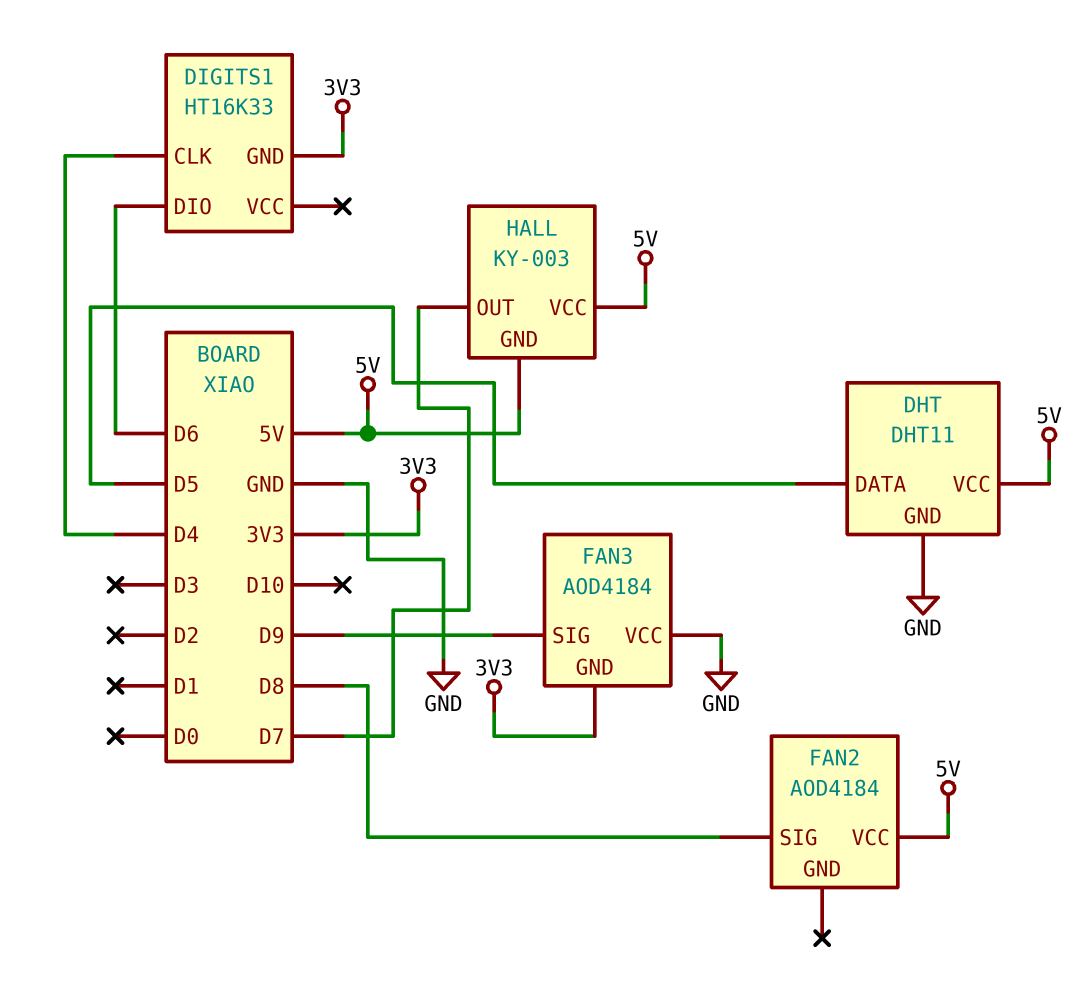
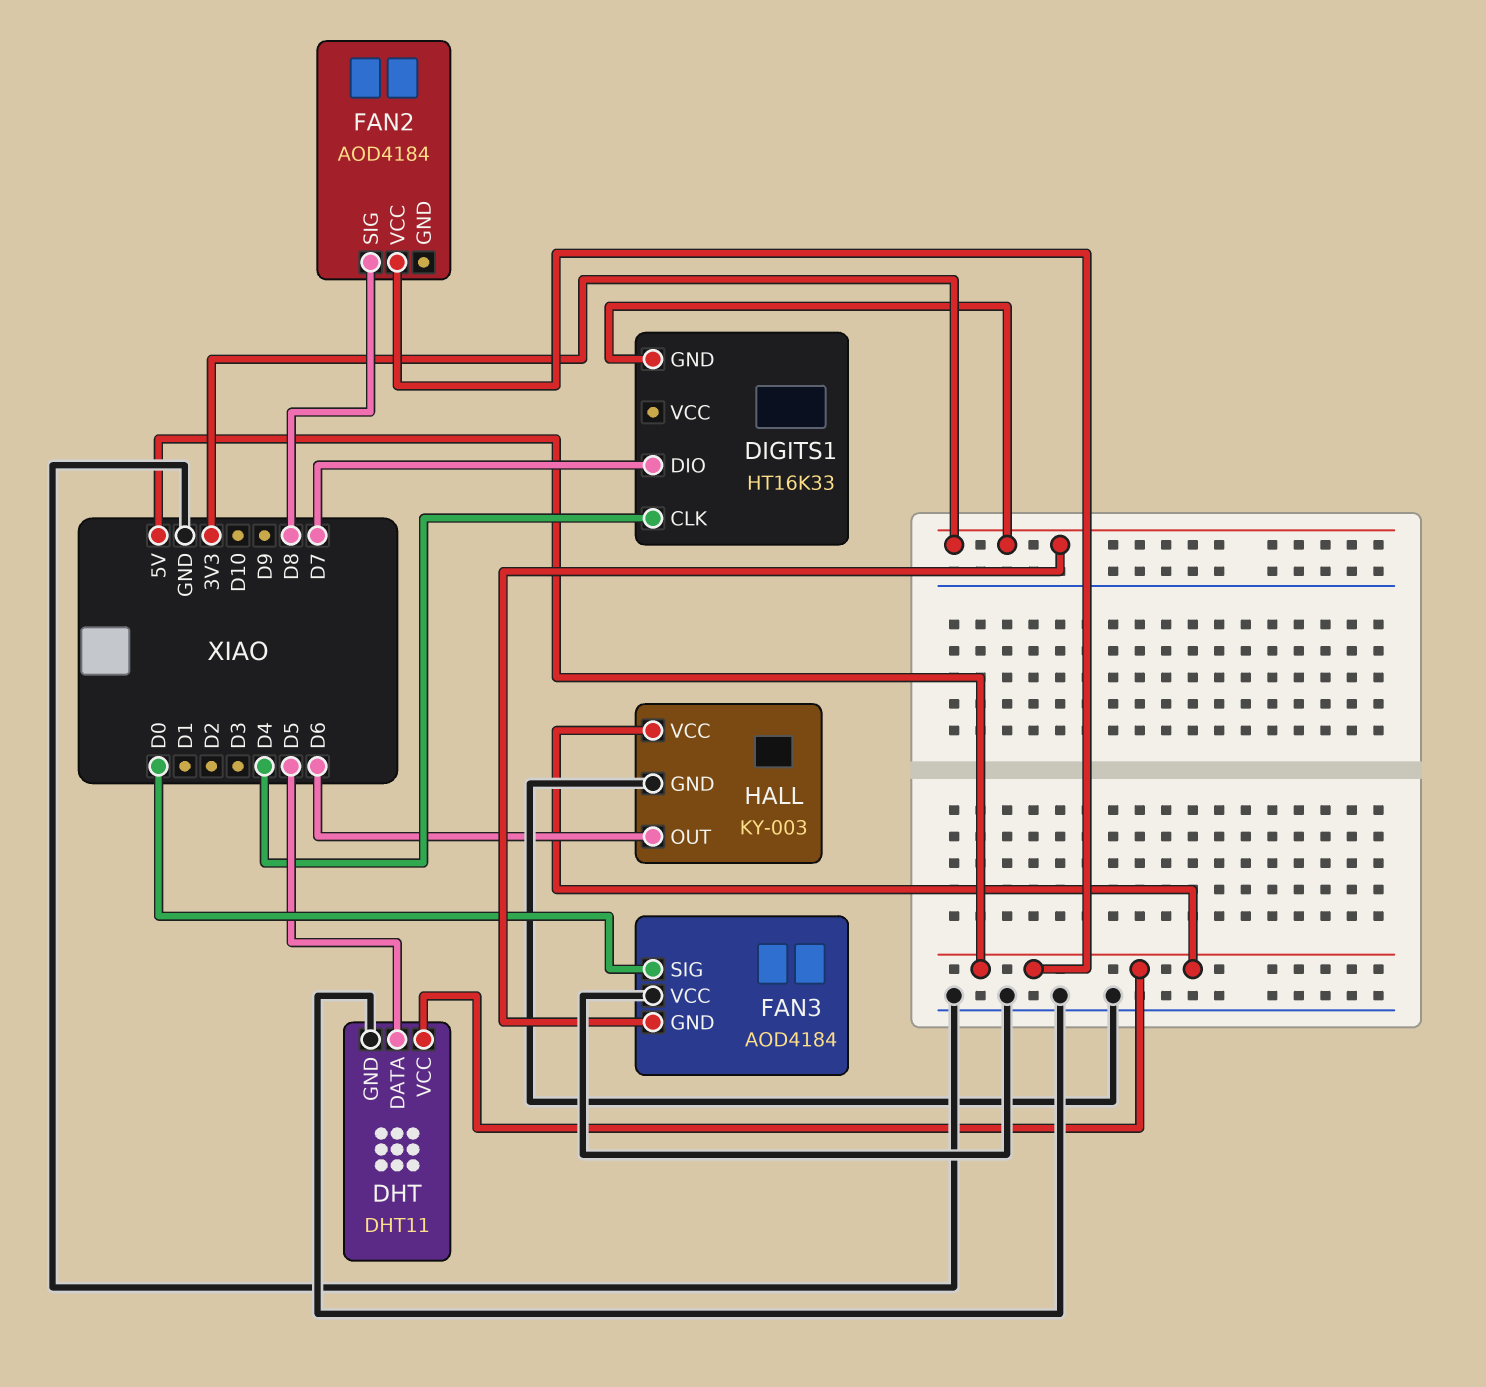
DIGITS1 pin DIO: D6 -> D7
FAN3 pin SIG: D9 -> D0
HALL pin GND: 5V -> GND
HALL pin OUT: D7 -> D6

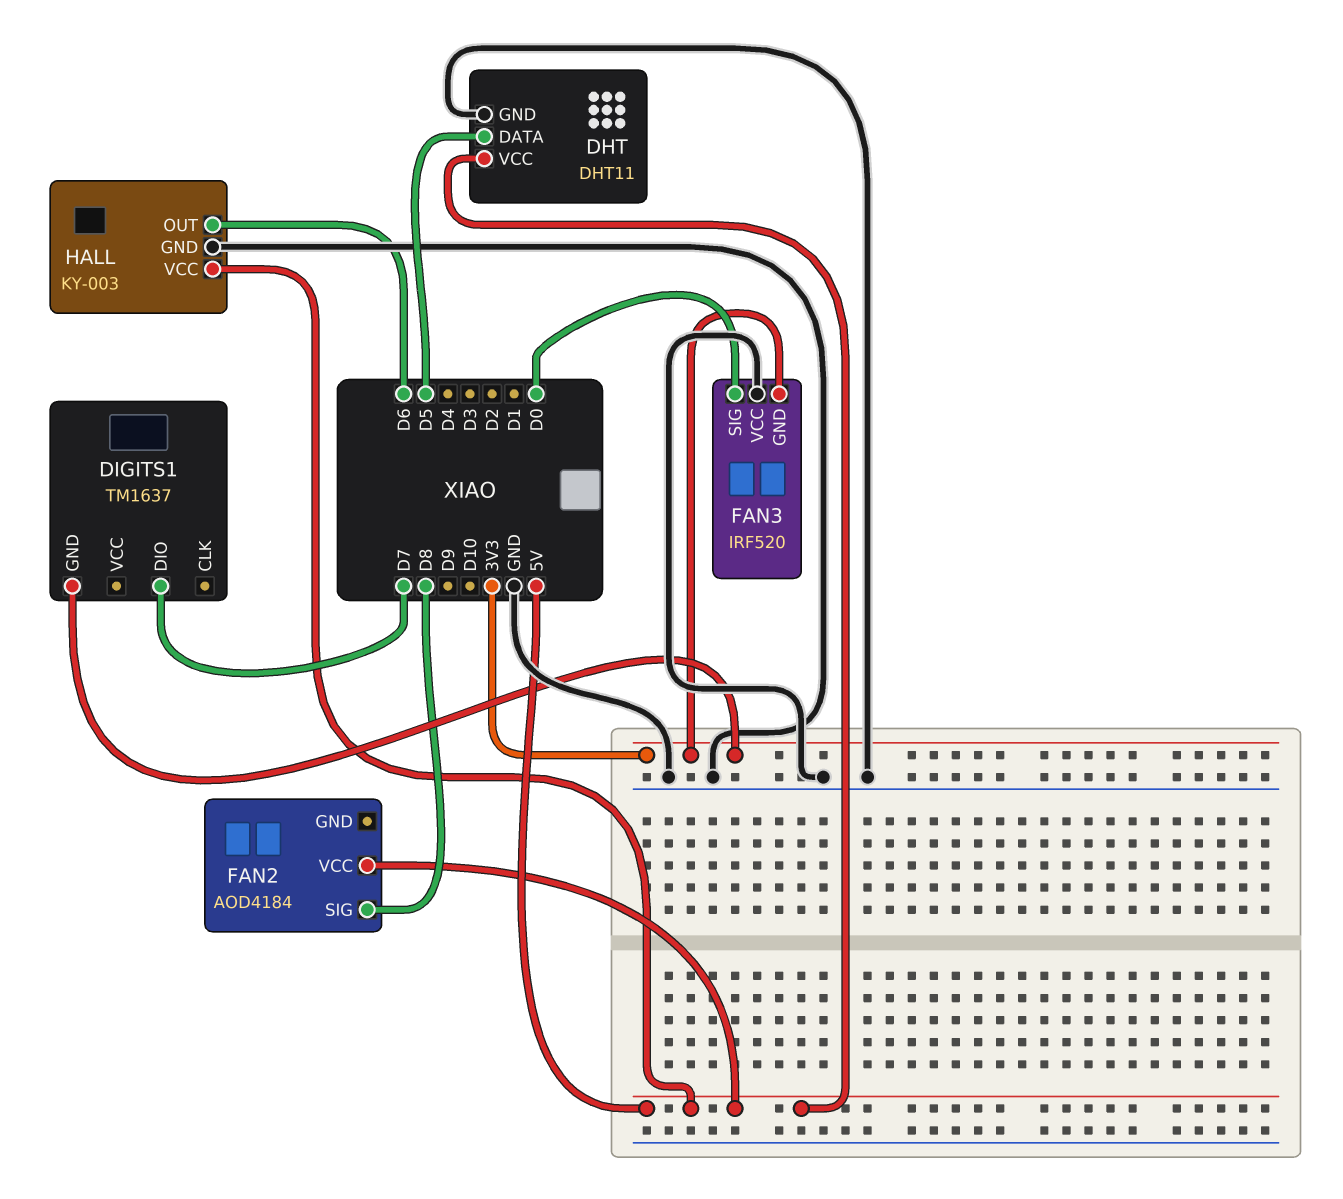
DIGITS1: HT16K33 -> TM1637
DIGITS1 pin CLK: D4 -> none
FAN3: AOD4184 -> IRF520

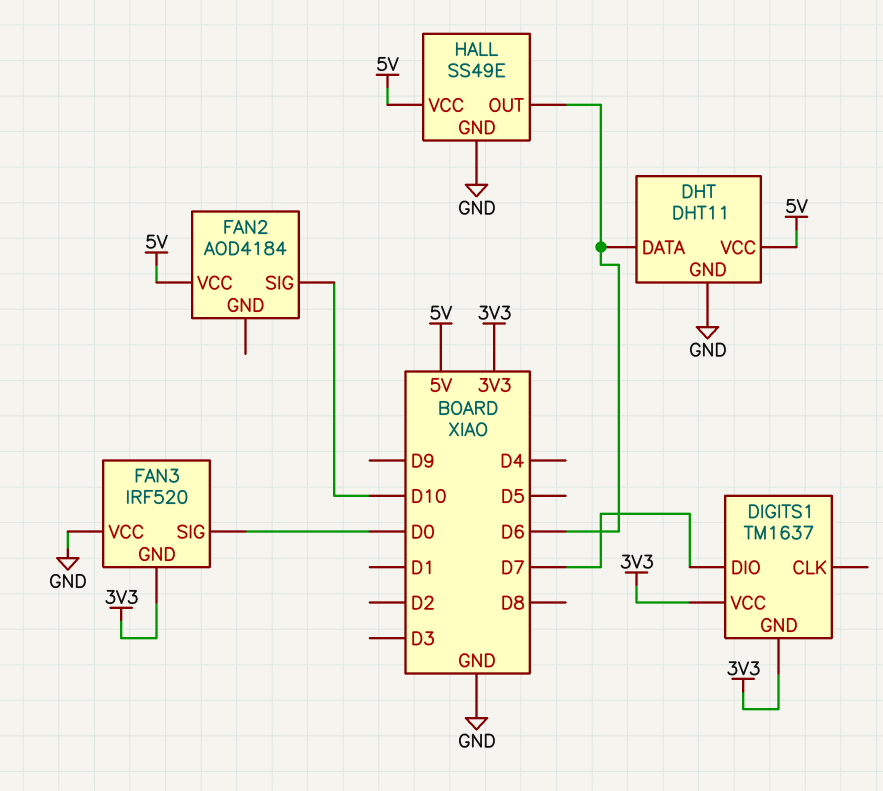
DHT pin DATA: D5 -> D6
DIGITS1 pin VCC: none -> 3V3
FAN2 pin SIG: D8 -> D10
HALL: KY-003 -> SS49E

